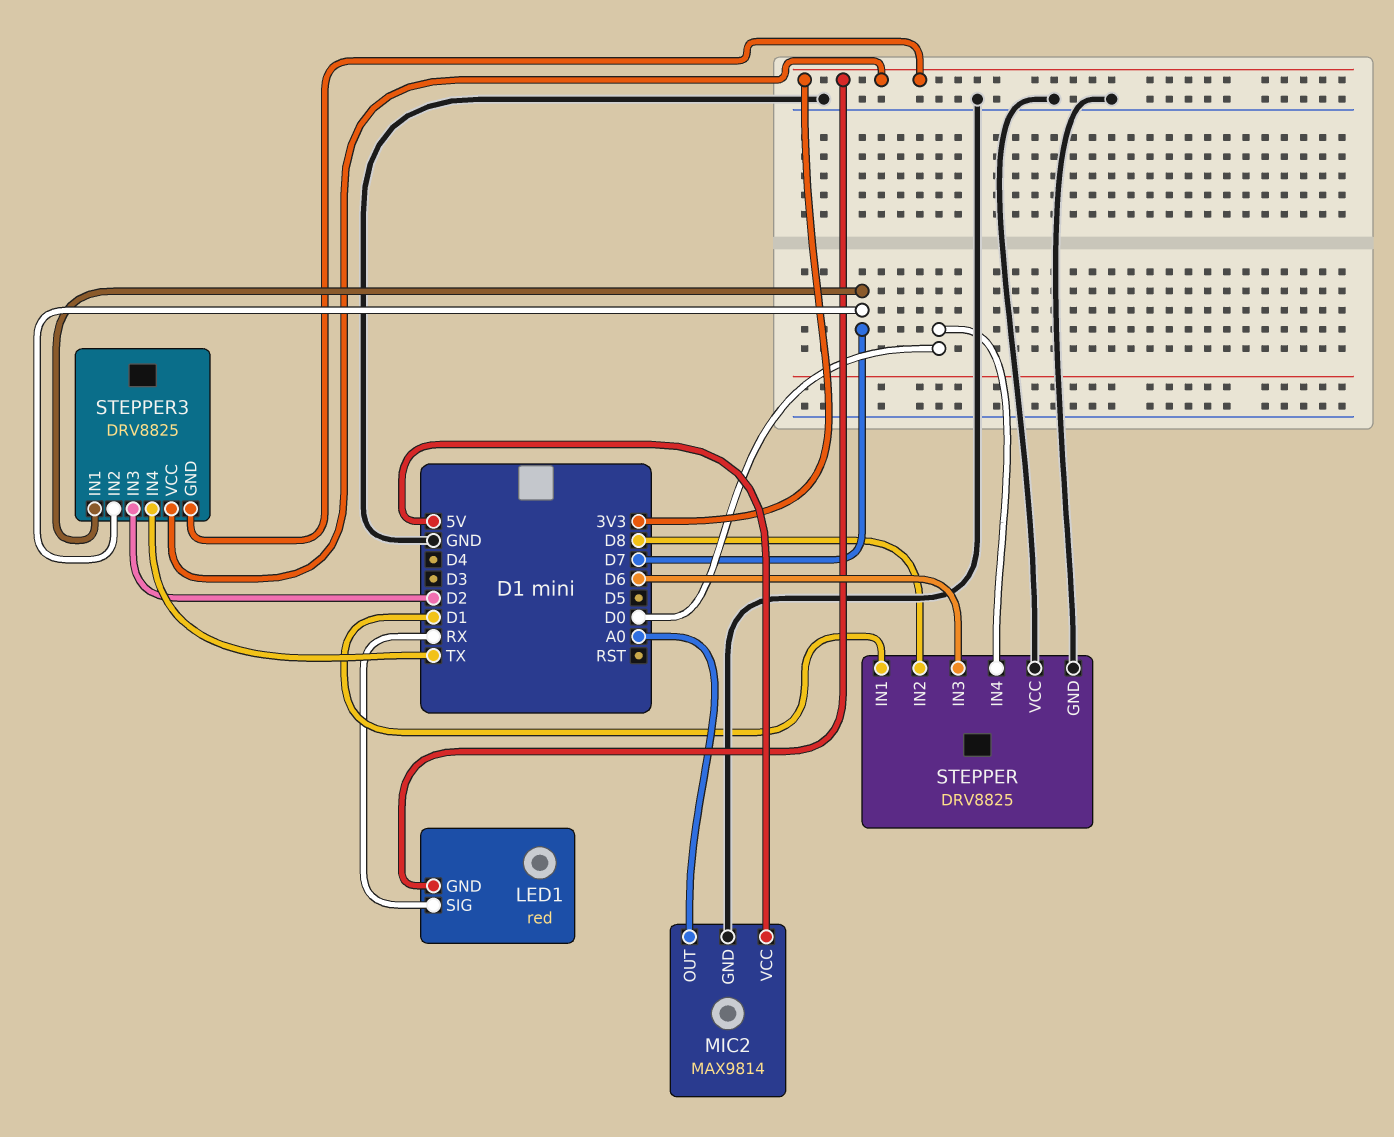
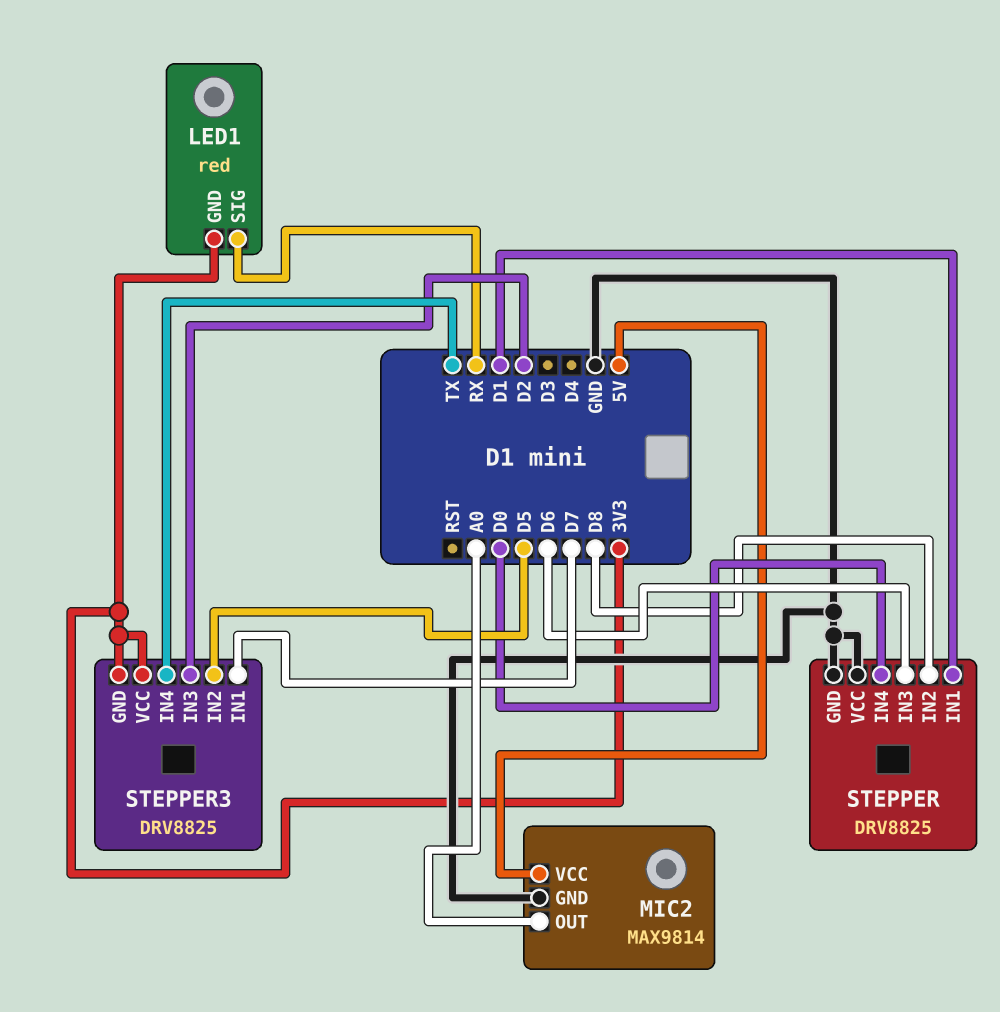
STEPPER3 pin IN2: D7 -> D5

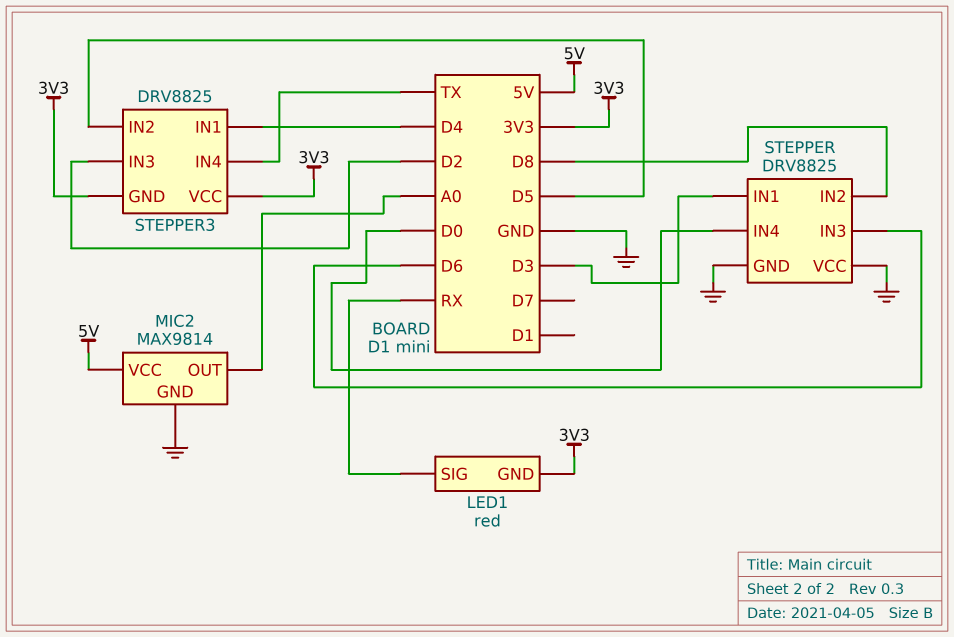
STEPPER pin IN1: D1 -> D3
STEPPER3 pin IN1: D7 -> D4

